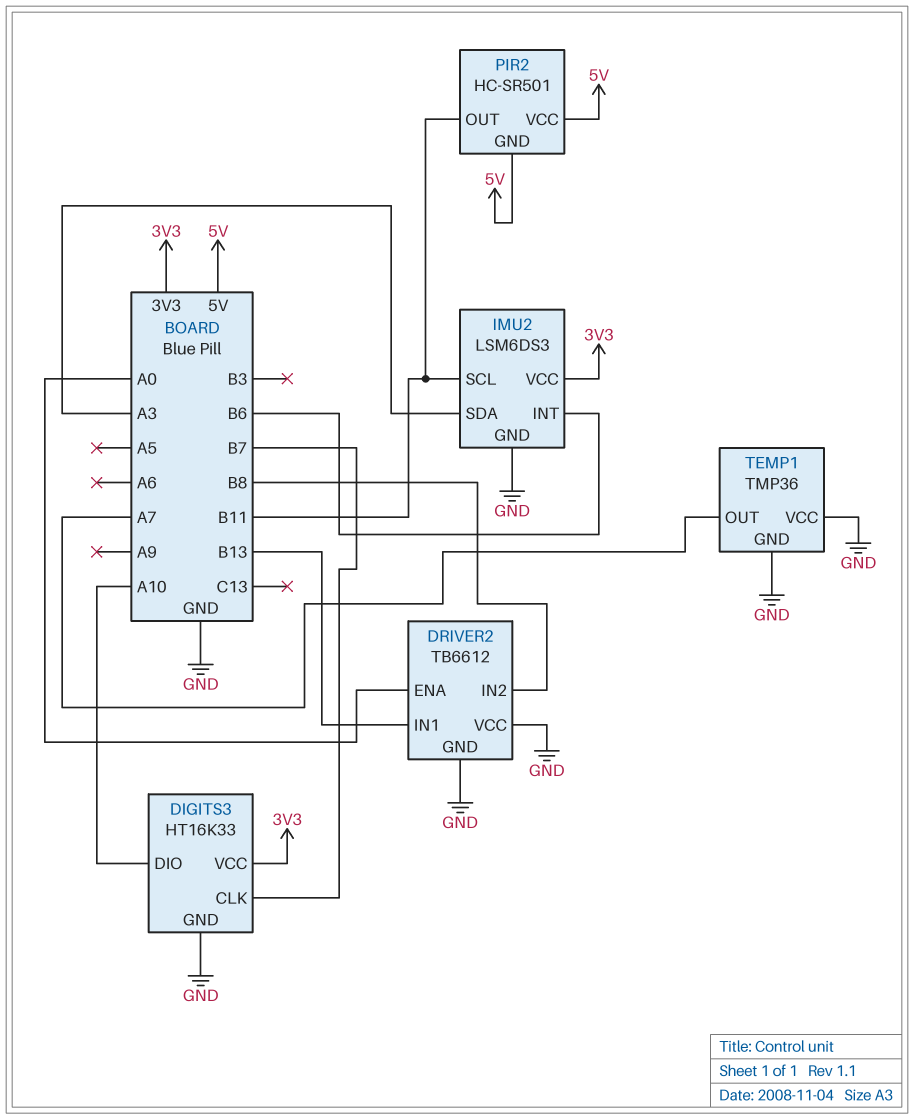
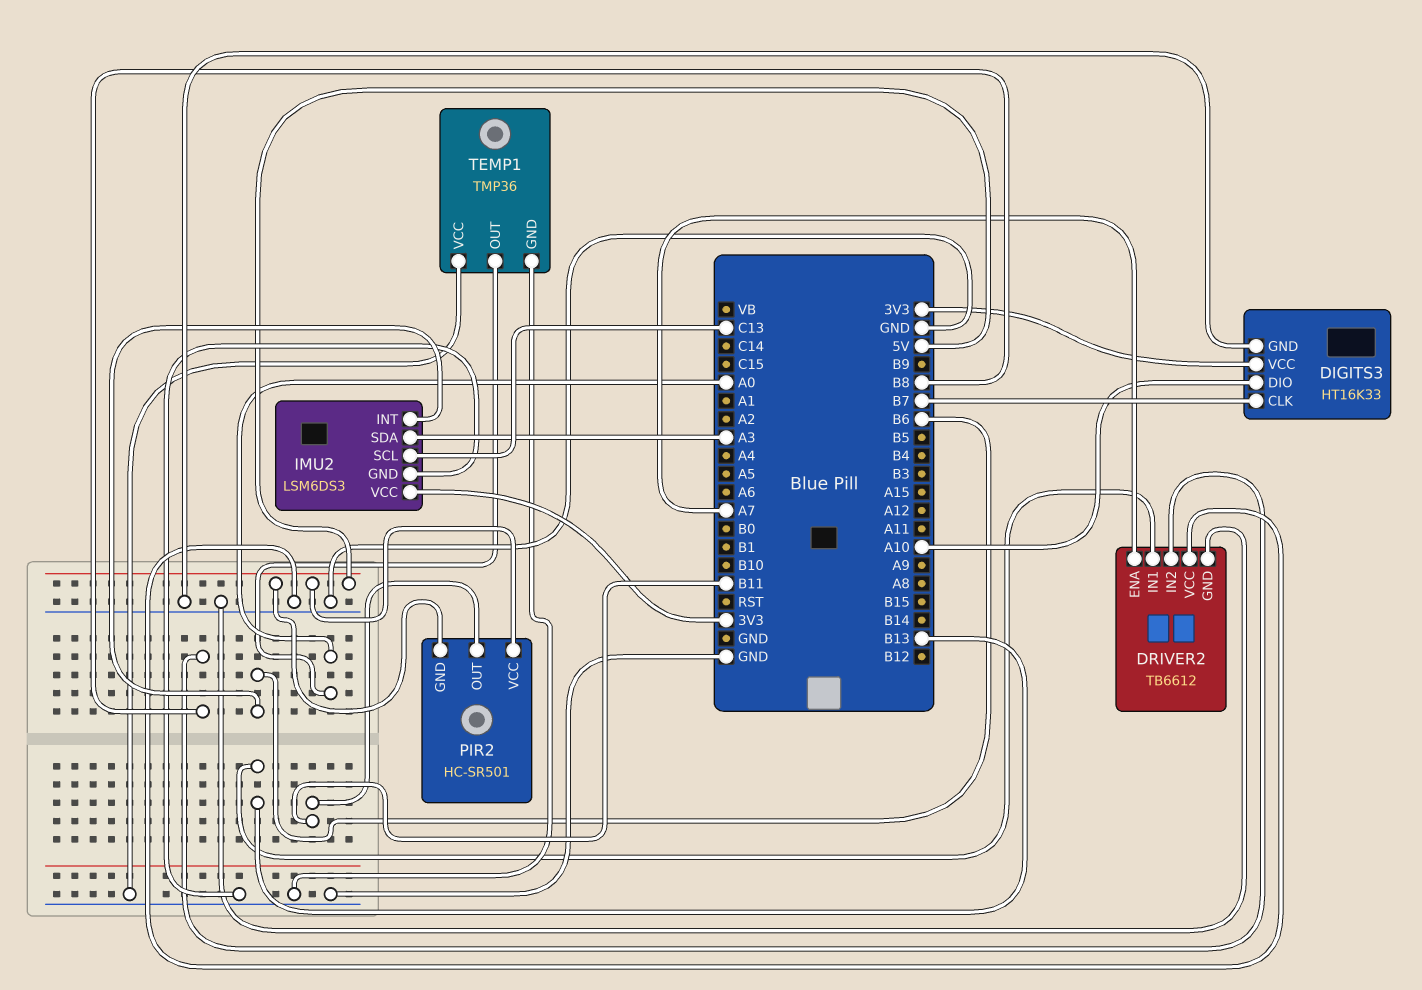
DRIVER2 pin ENA: A0 -> A7
IMU2 pin SCL: B11 -> C13
TEMP1 pin OUT: A7 -> A0

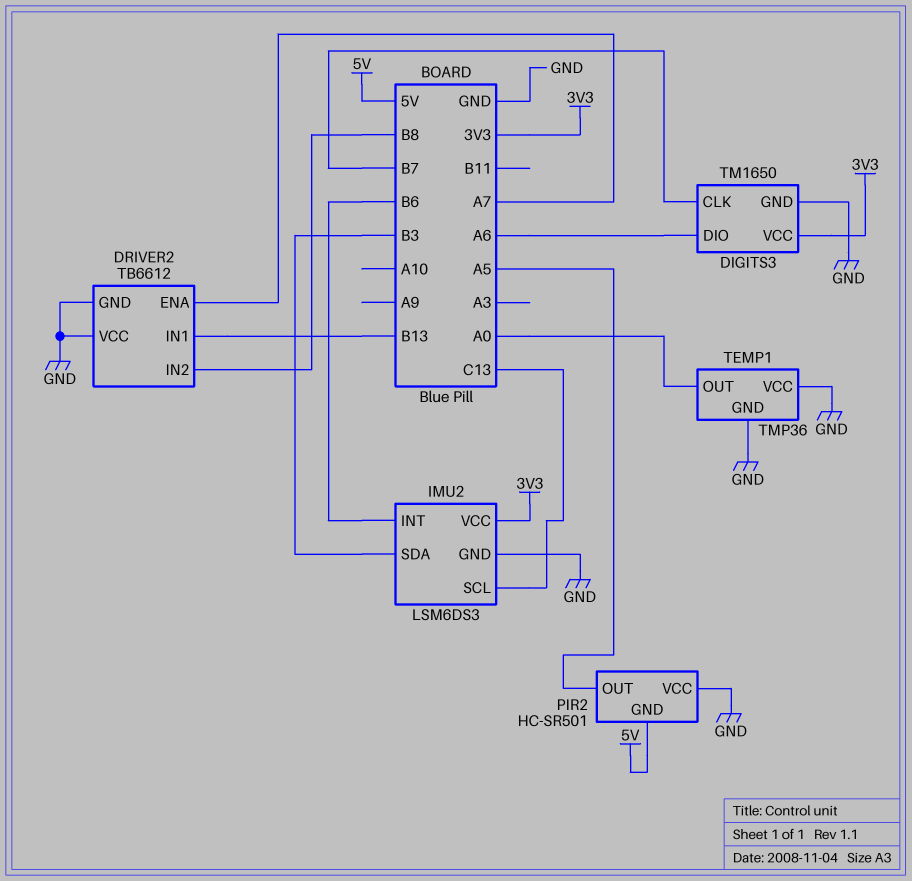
DIGITS3: HT16K33 -> TM1650
DIGITS3 pin DIO: A10 -> A6
IMU2 pin SDA: A3 -> B3
PIR2 pin OUT: B11 -> A5
PIR2 pin VCC: 5V -> GND

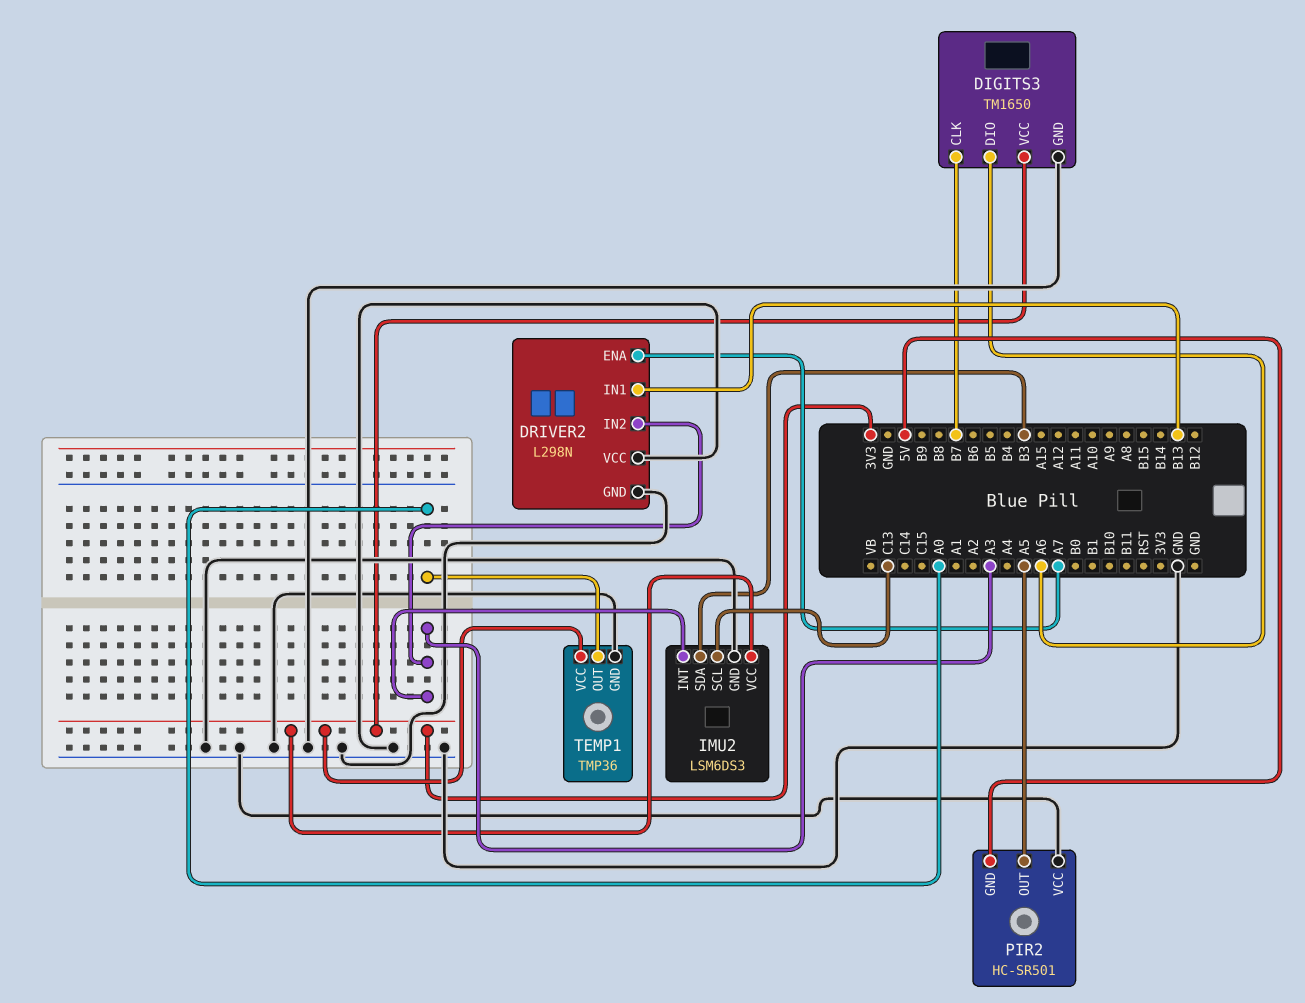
DRIVER2: TB6612 -> L298N
DRIVER2 pin IN2: B8 -> A3
IMU2 pin INT: B6 -> A3
TEMP1 pin VCC: GND -> 3V3

